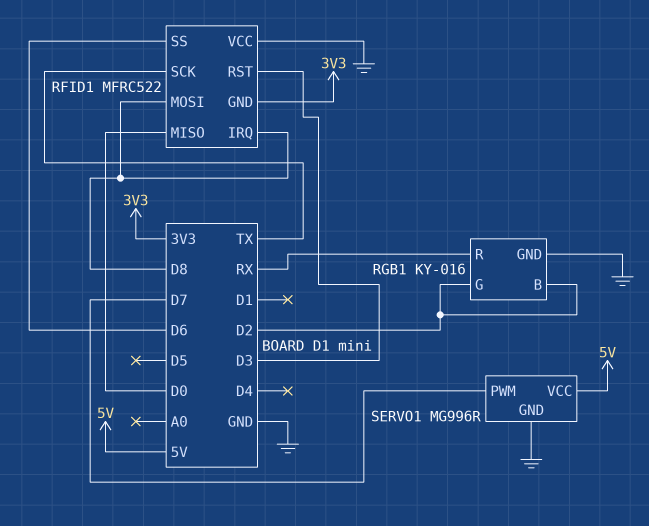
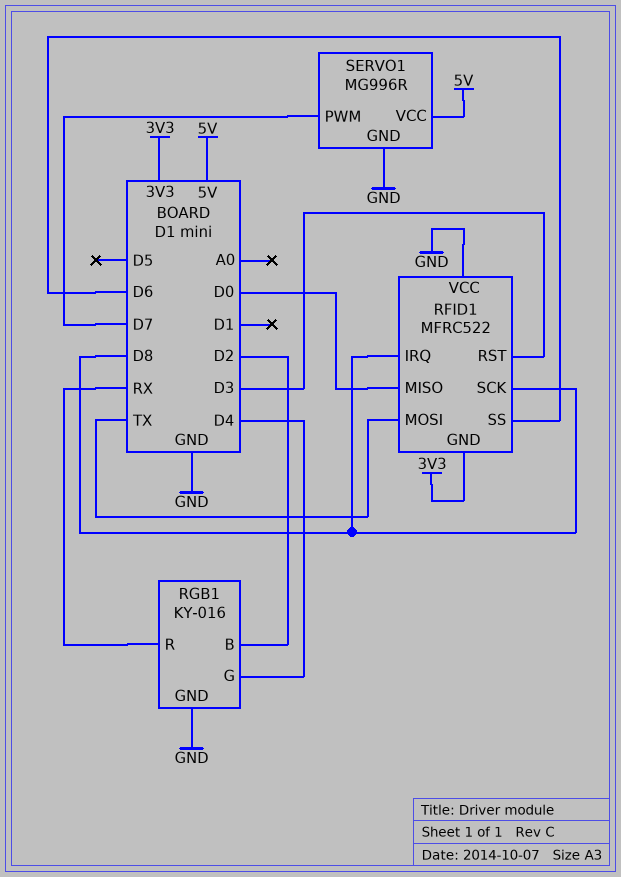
RFID1 pin MOSI: D8 -> TX
RFID1 pin SCK: TX -> D8
RGB1 pin G: D2 -> D4

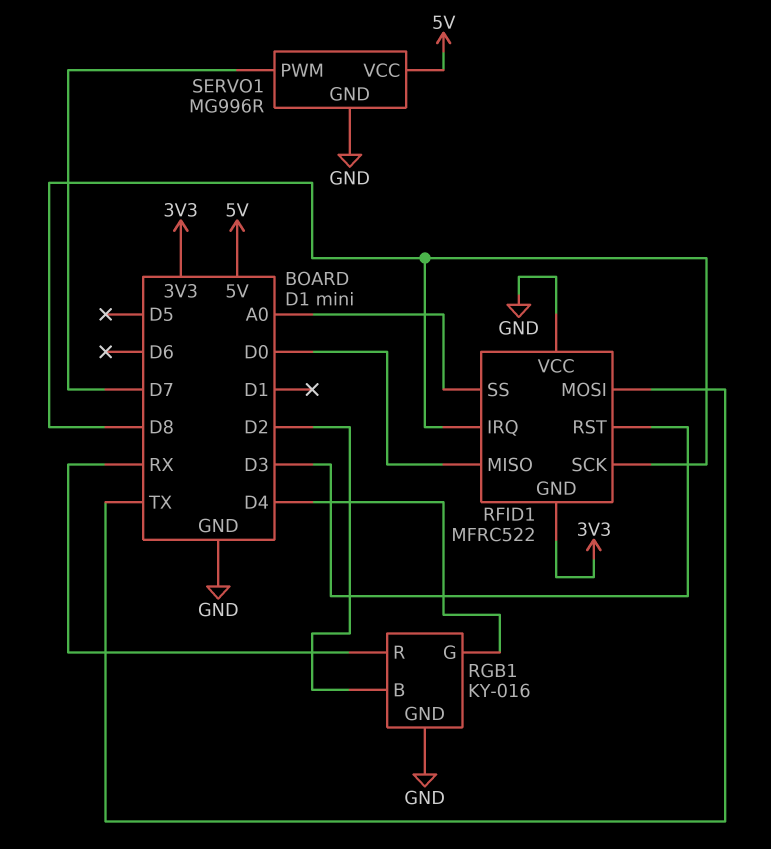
RFID1 pin SS: D6 -> A0

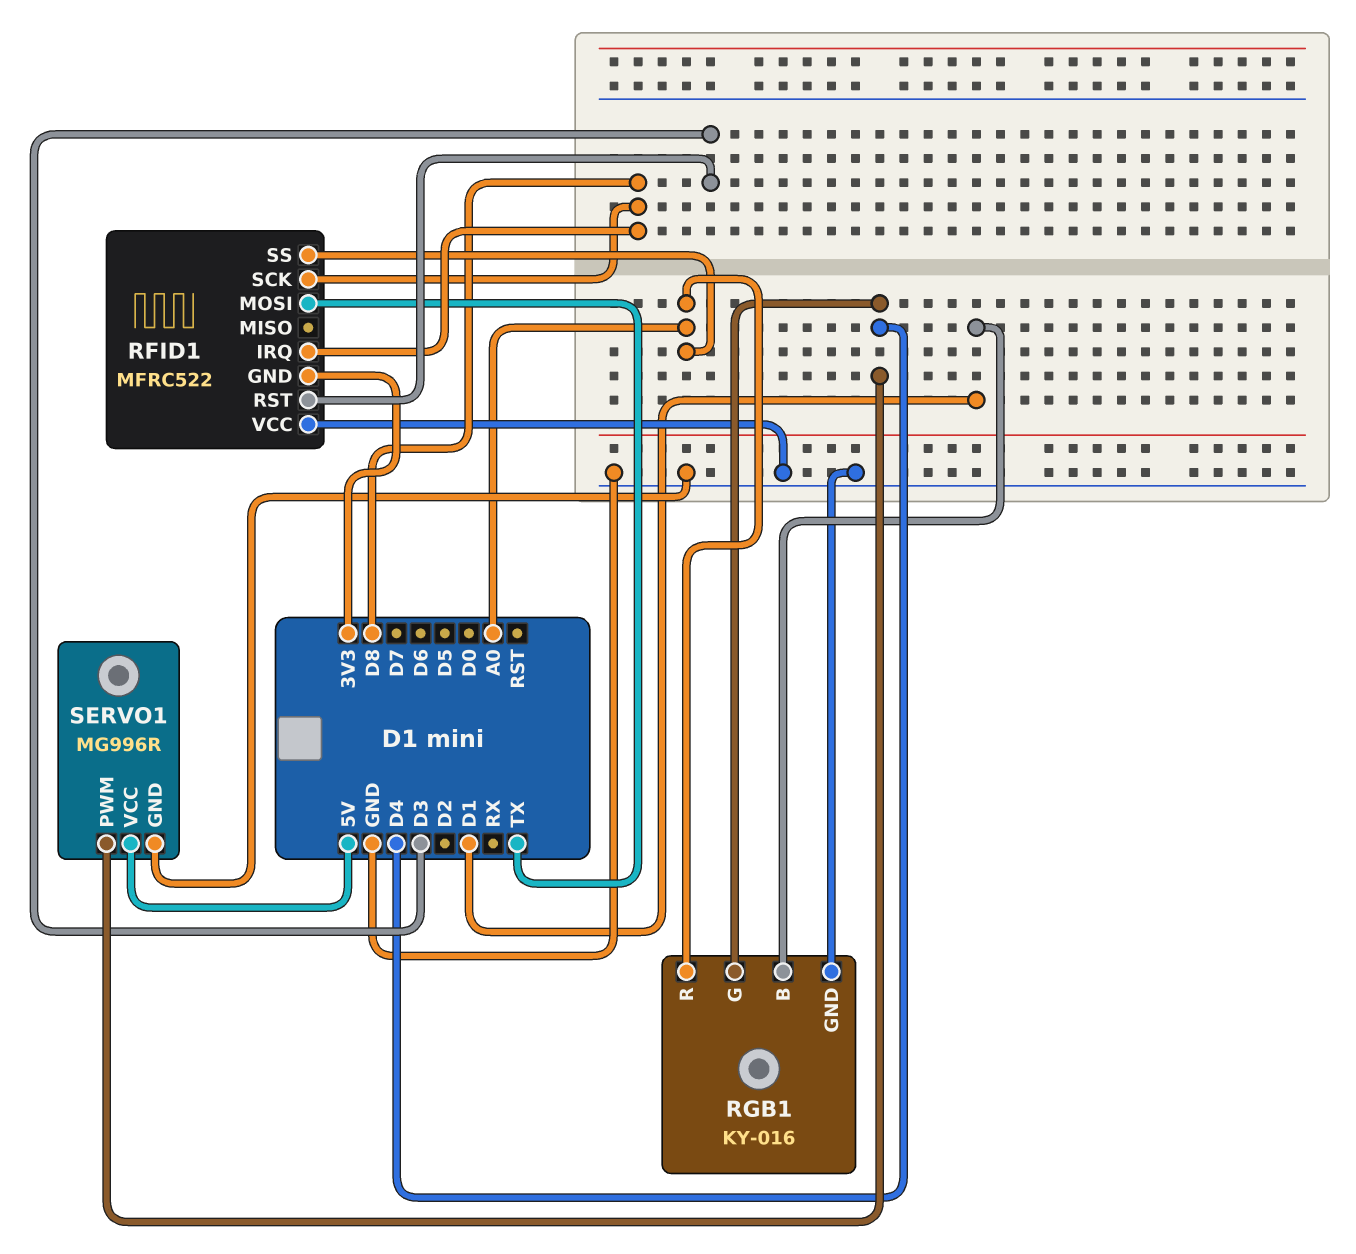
RFID1 pin MISO: D0 -> none
RGB1 pin B: D2 -> D1
RGB1 pin R: RX -> A0
SERVO1 pin PWM: D7 -> D4

